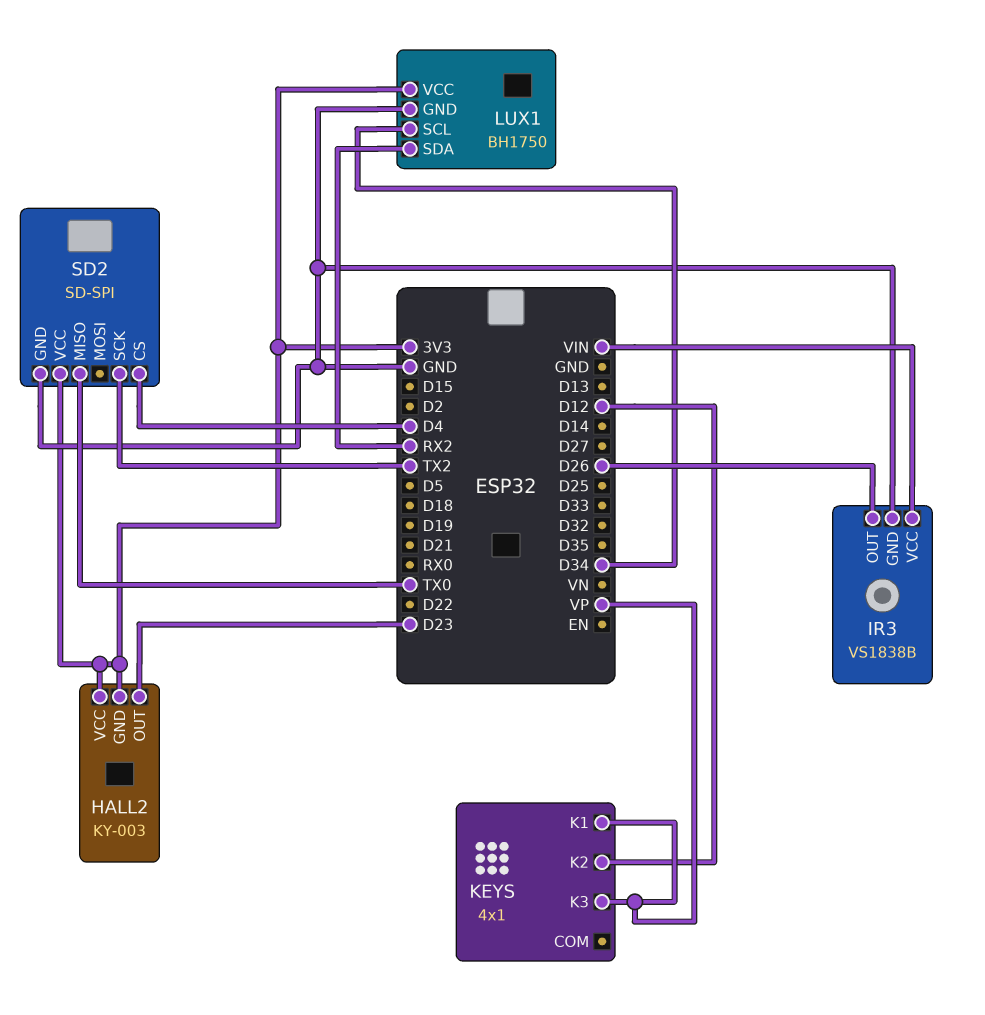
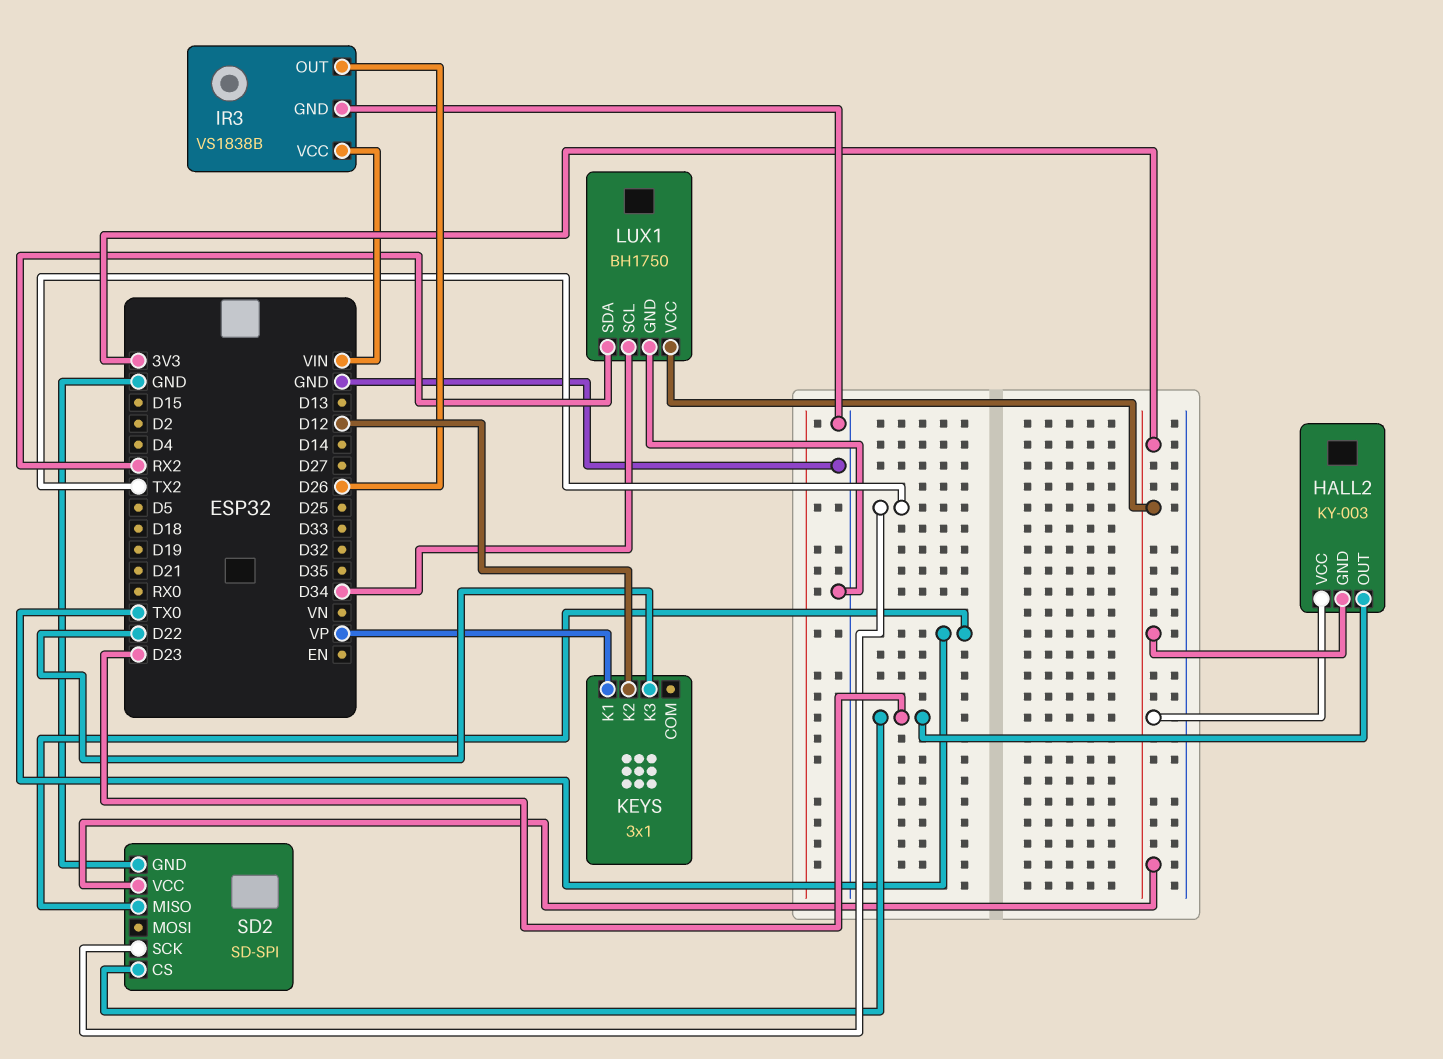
KEYS: 4x1 -> 3x1
KEYS pin K3: VP -> D22
SD2 pin CS: D4 -> D23

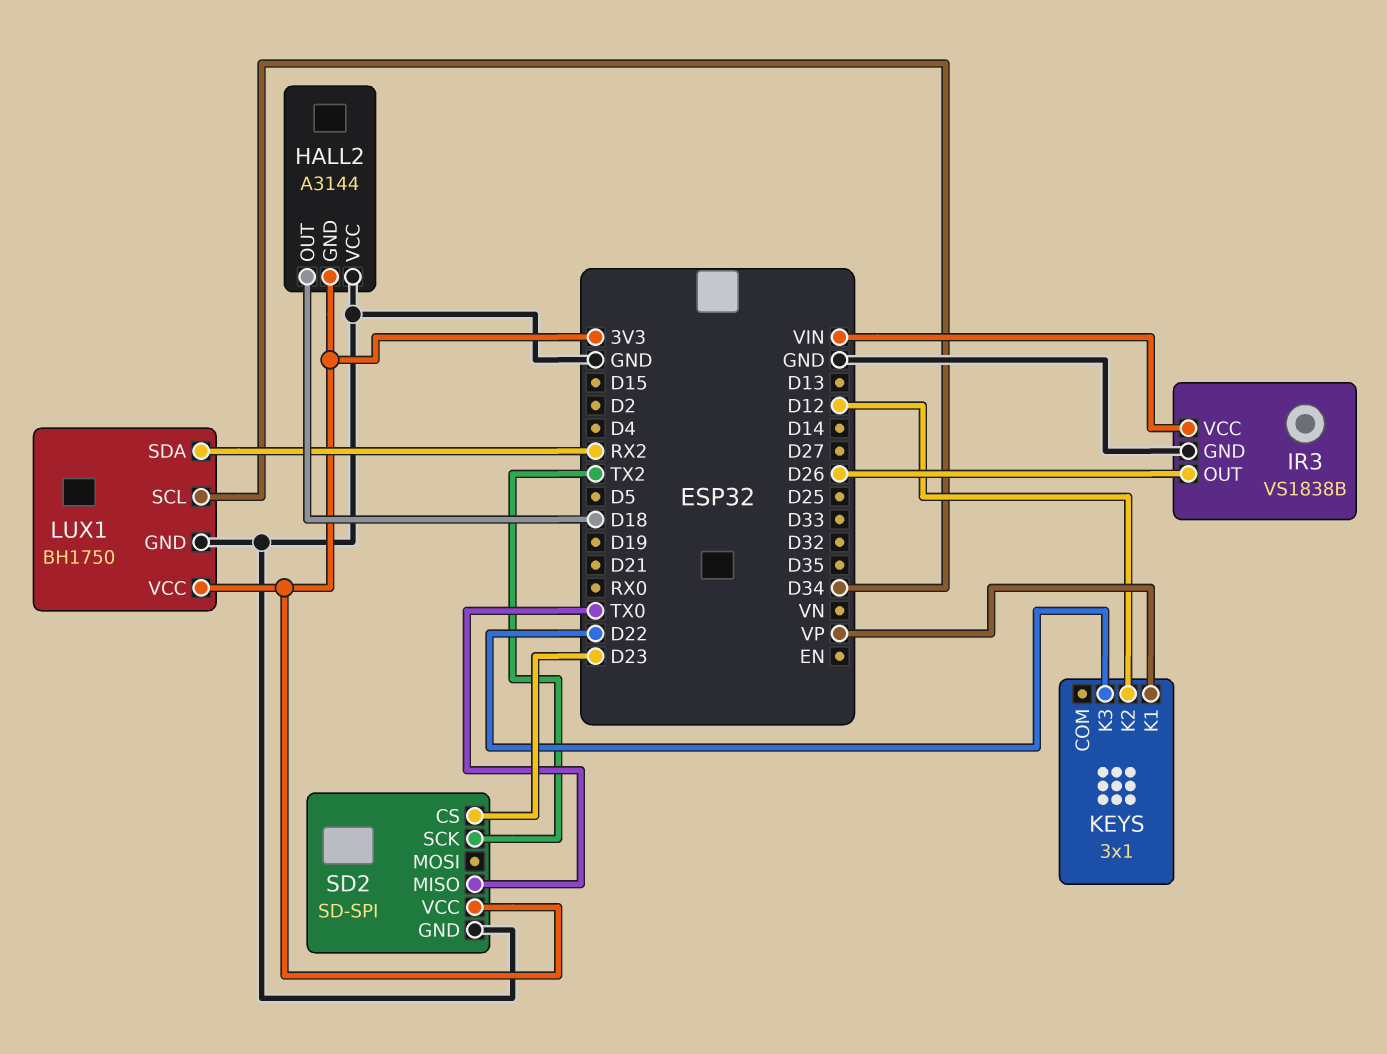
HALL2: KY-003 -> A3144
HALL2 pin OUT: D23 -> D18
HALL2 pin VCC: 3V3 -> GND

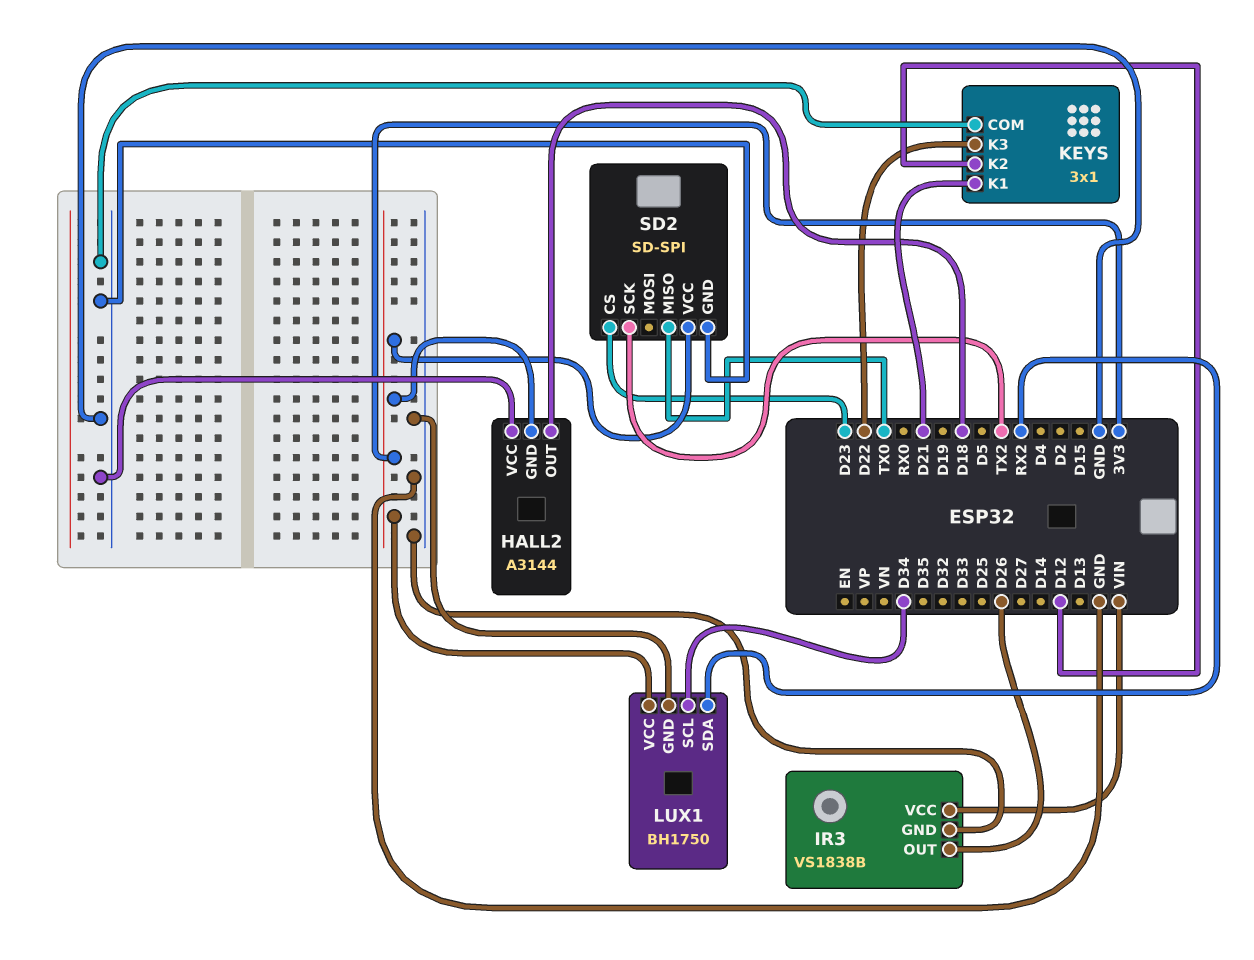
KEYS pin COM: none -> GND
KEYS pin K1: VP -> D21

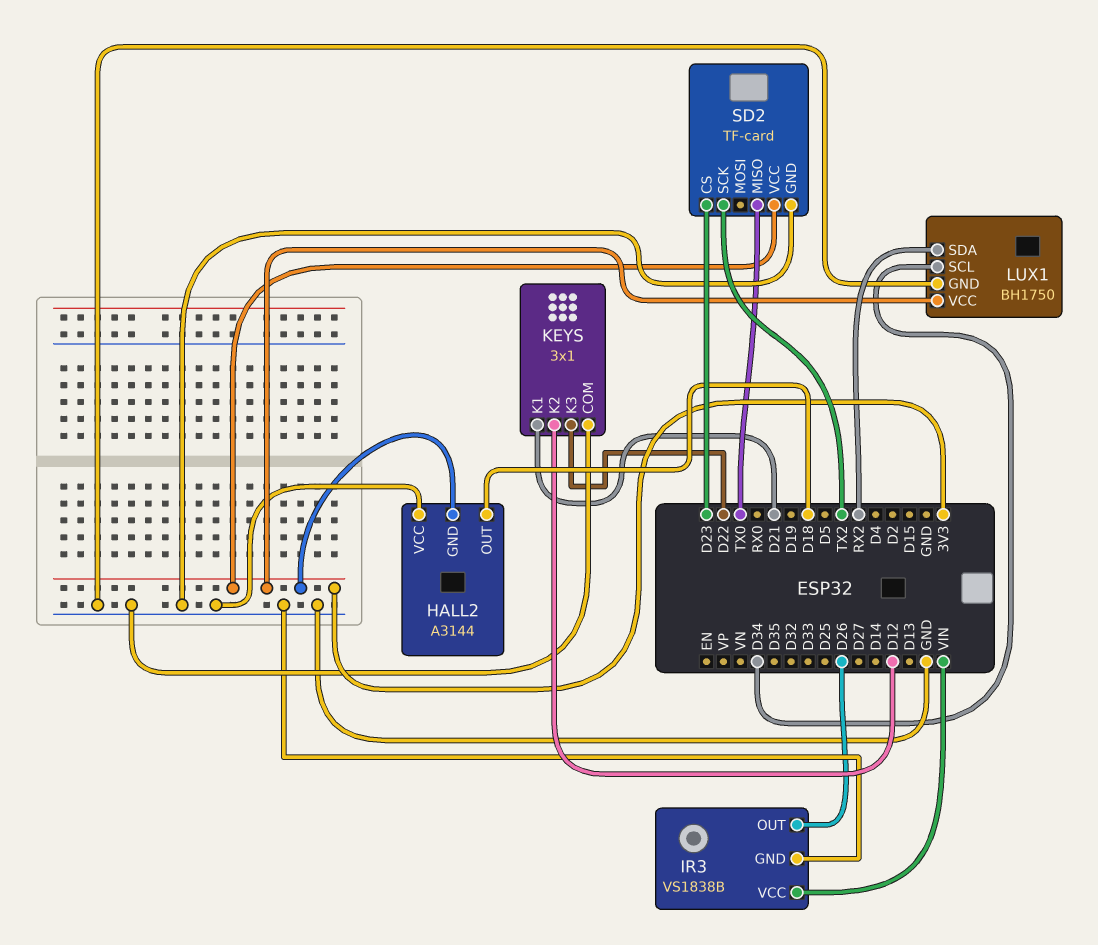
SD2: SD-SPI -> TF-card

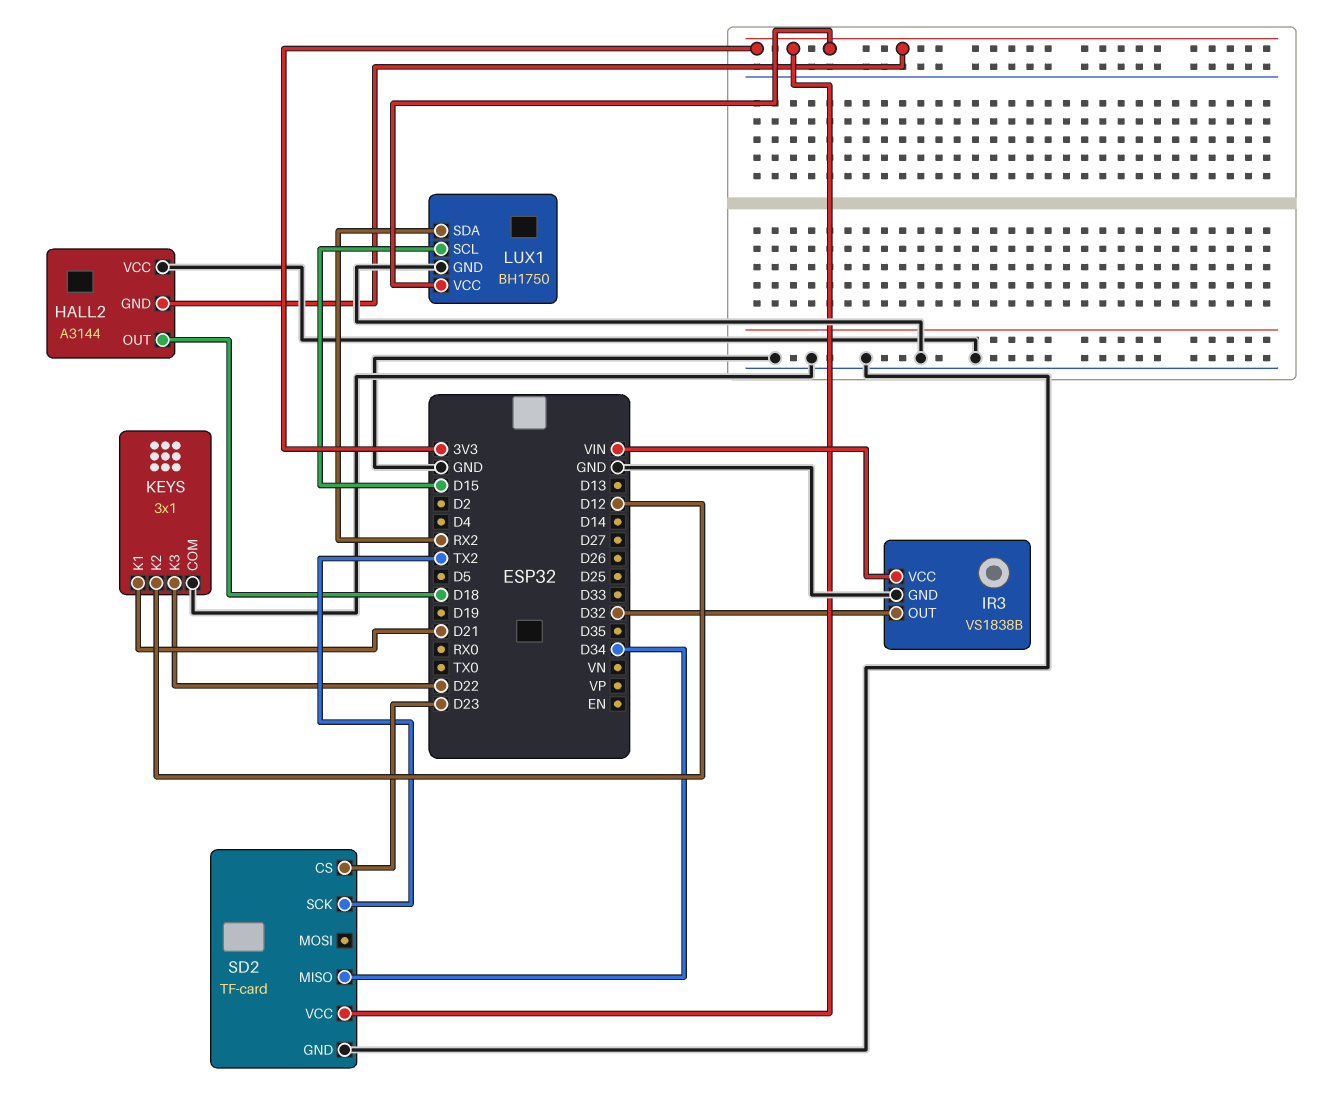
IR3 pin OUT: D26 -> D32
LUX1 pin SCL: D34 -> D15
SD2 pin MISO: TX0 -> D34

